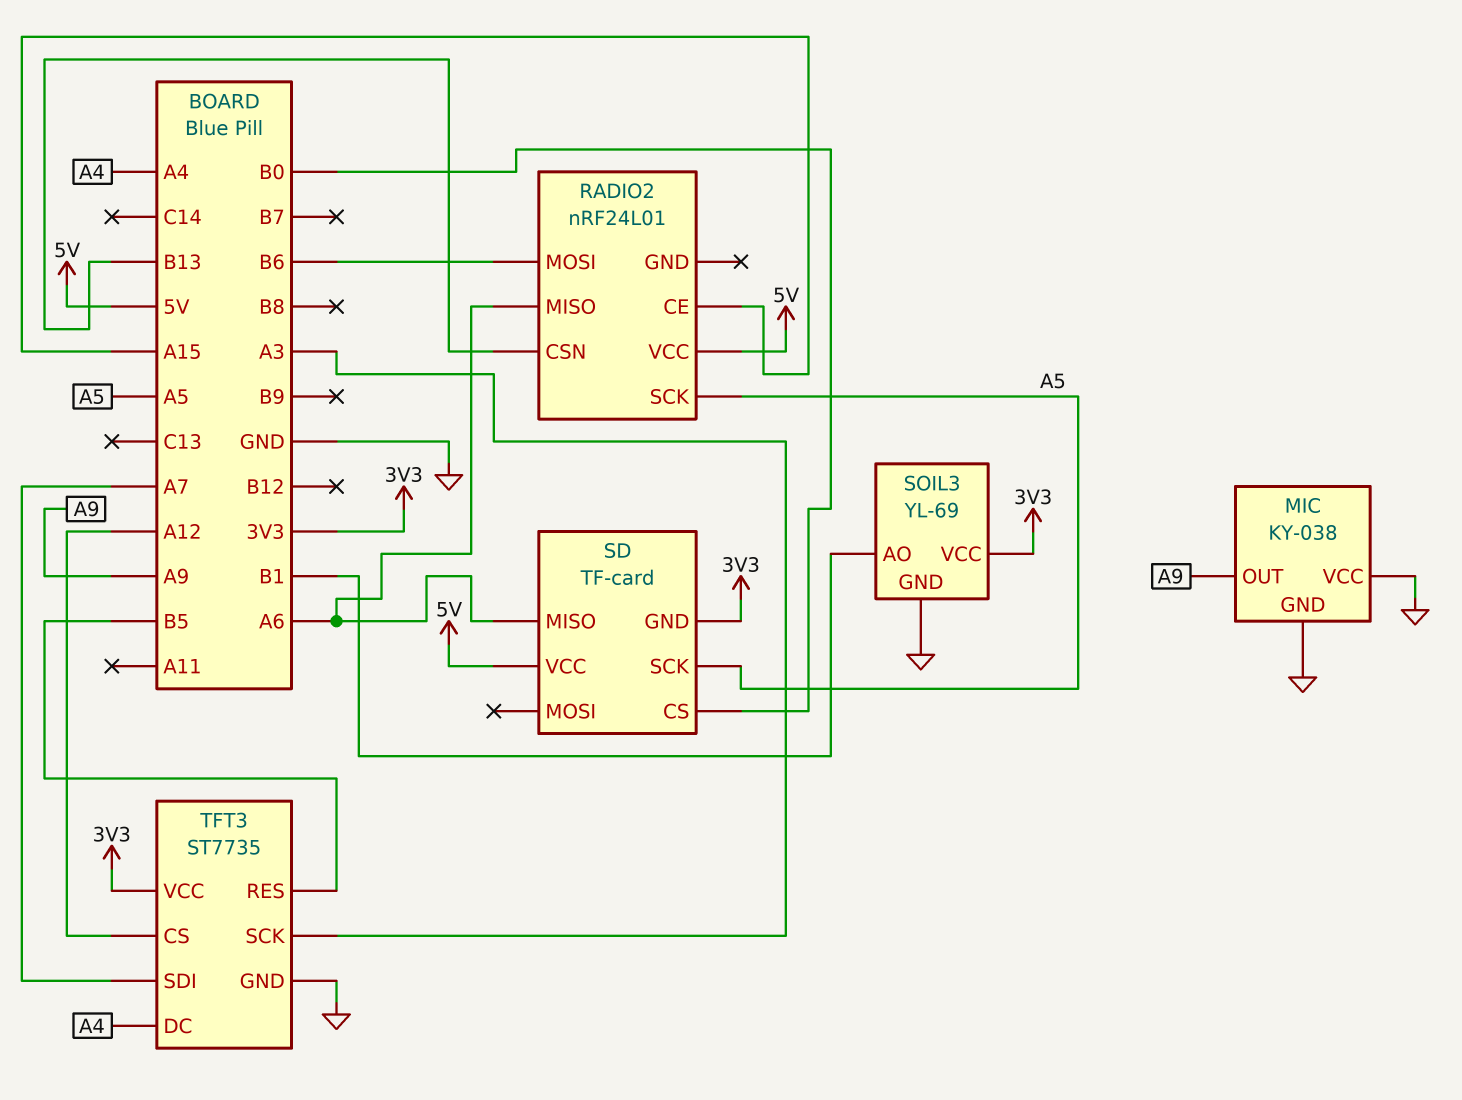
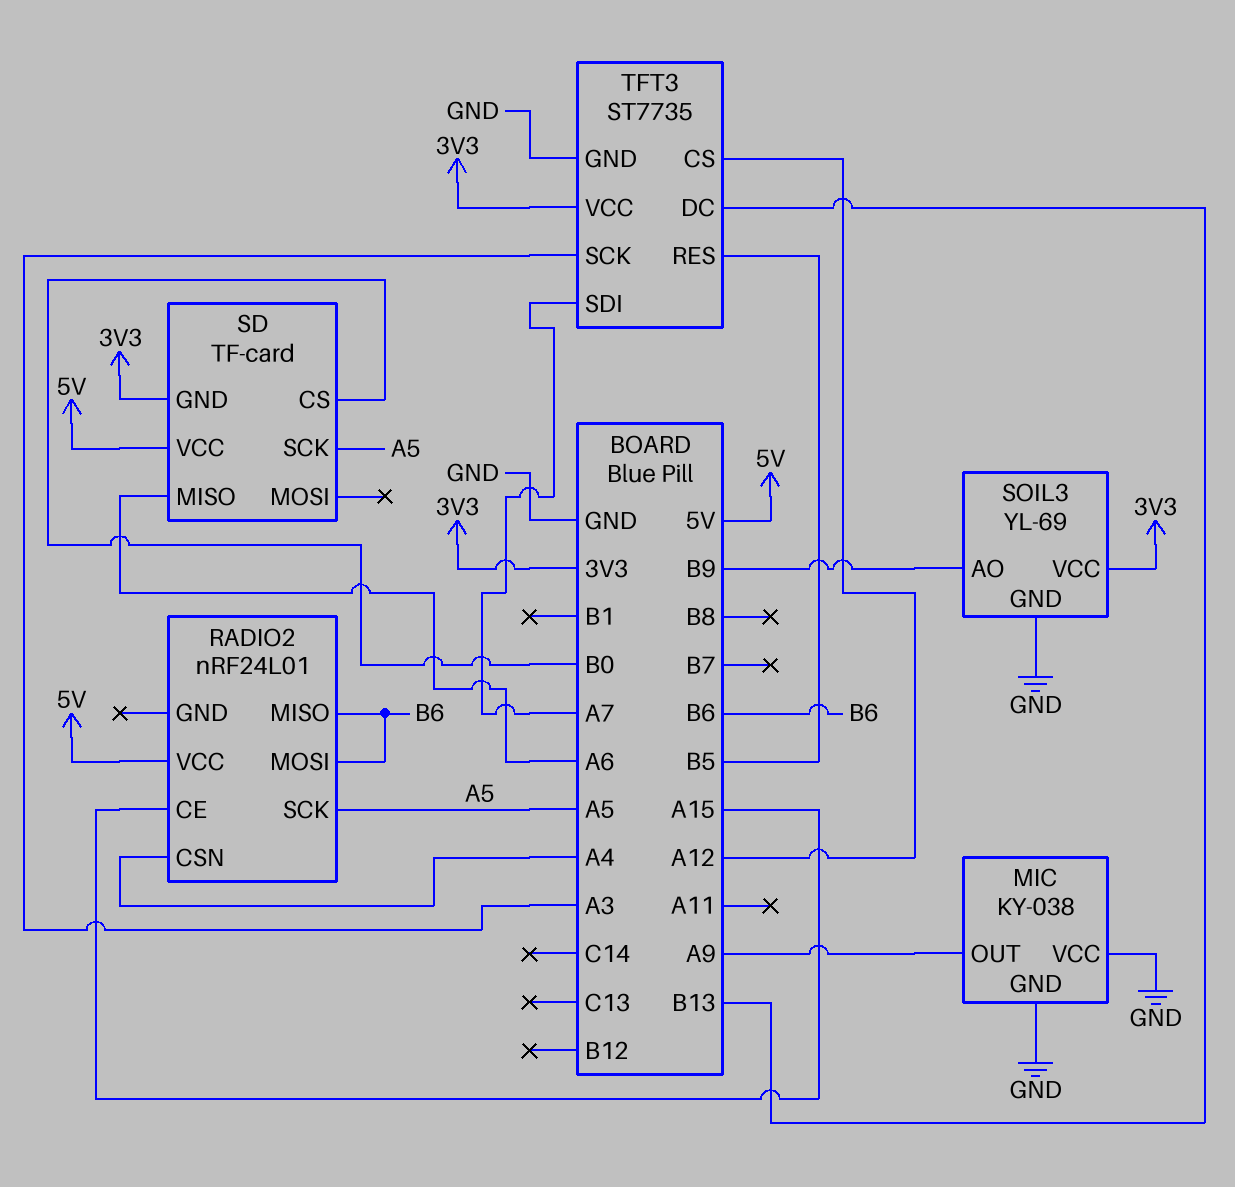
RADIO2 pin CSN: B13 -> A4
RADIO2 pin MISO: A6 -> B6
SOIL3 pin AO: B1 -> B9
TFT3 pin DC: A4 -> B13

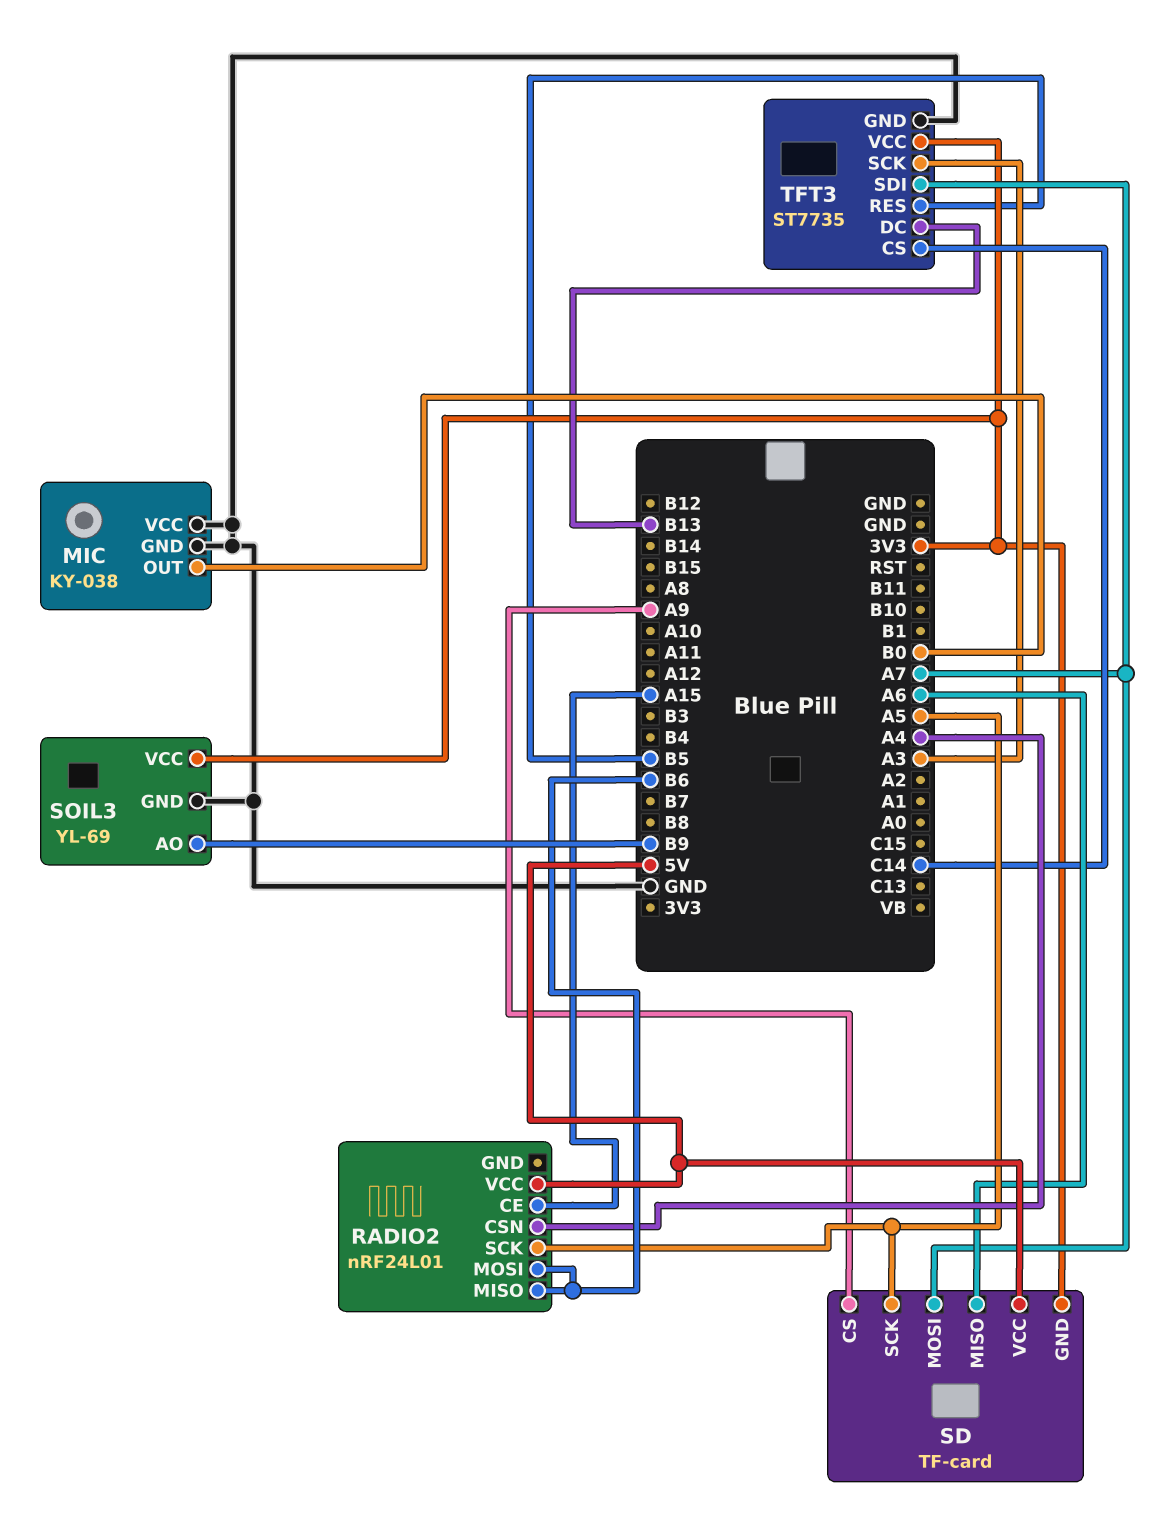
MIC pin OUT: A9 -> B0
SD pin CS: B0 -> A9
SD pin MOSI: none -> A7
TFT3 pin CS: A12 -> C14

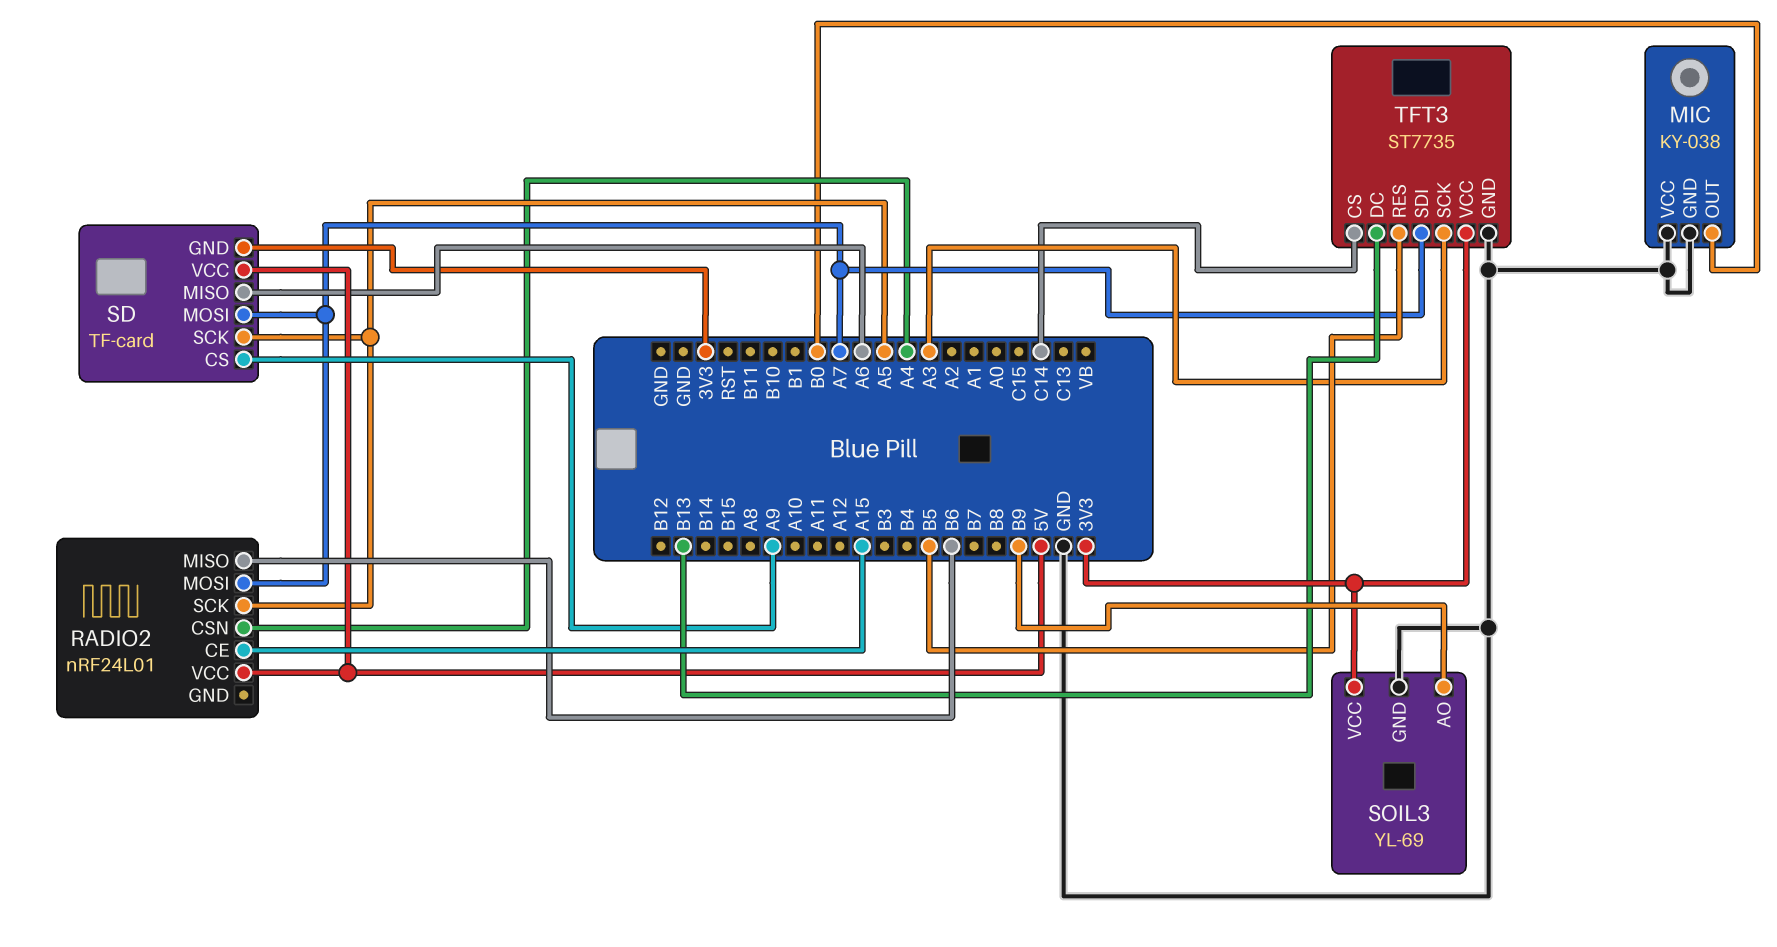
RADIO2 pin MOSI: B6 -> A7

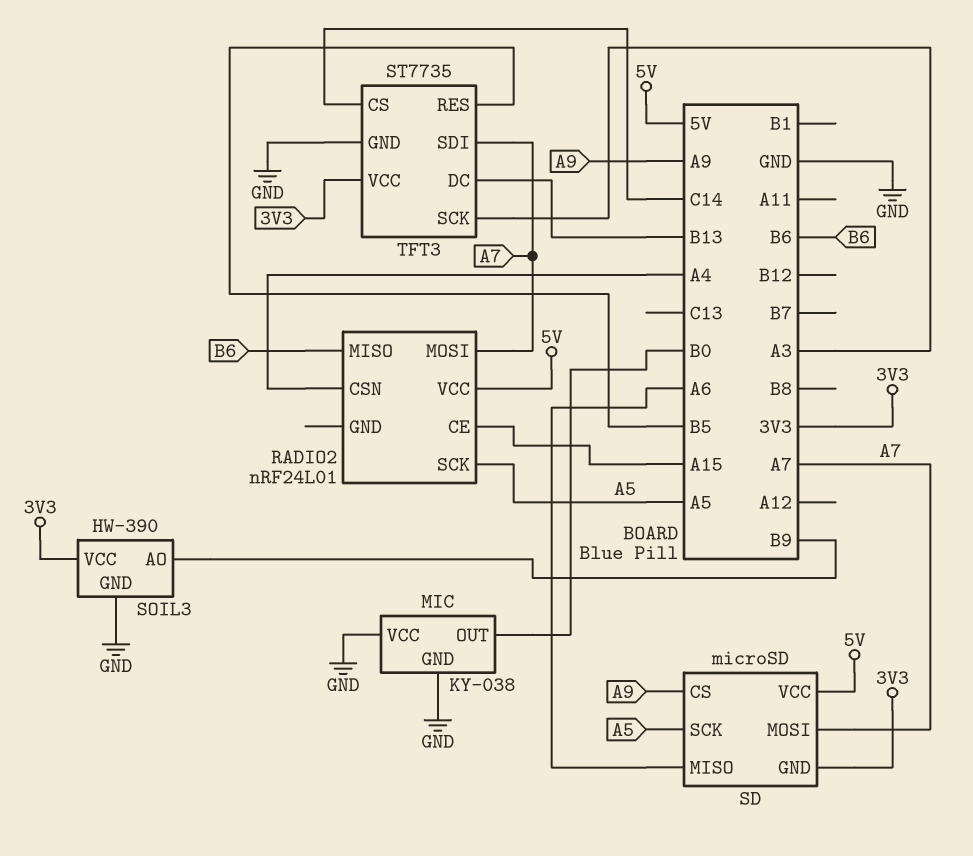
SD: TF-card -> microSD
SOIL3: YL-69 -> HW-390

